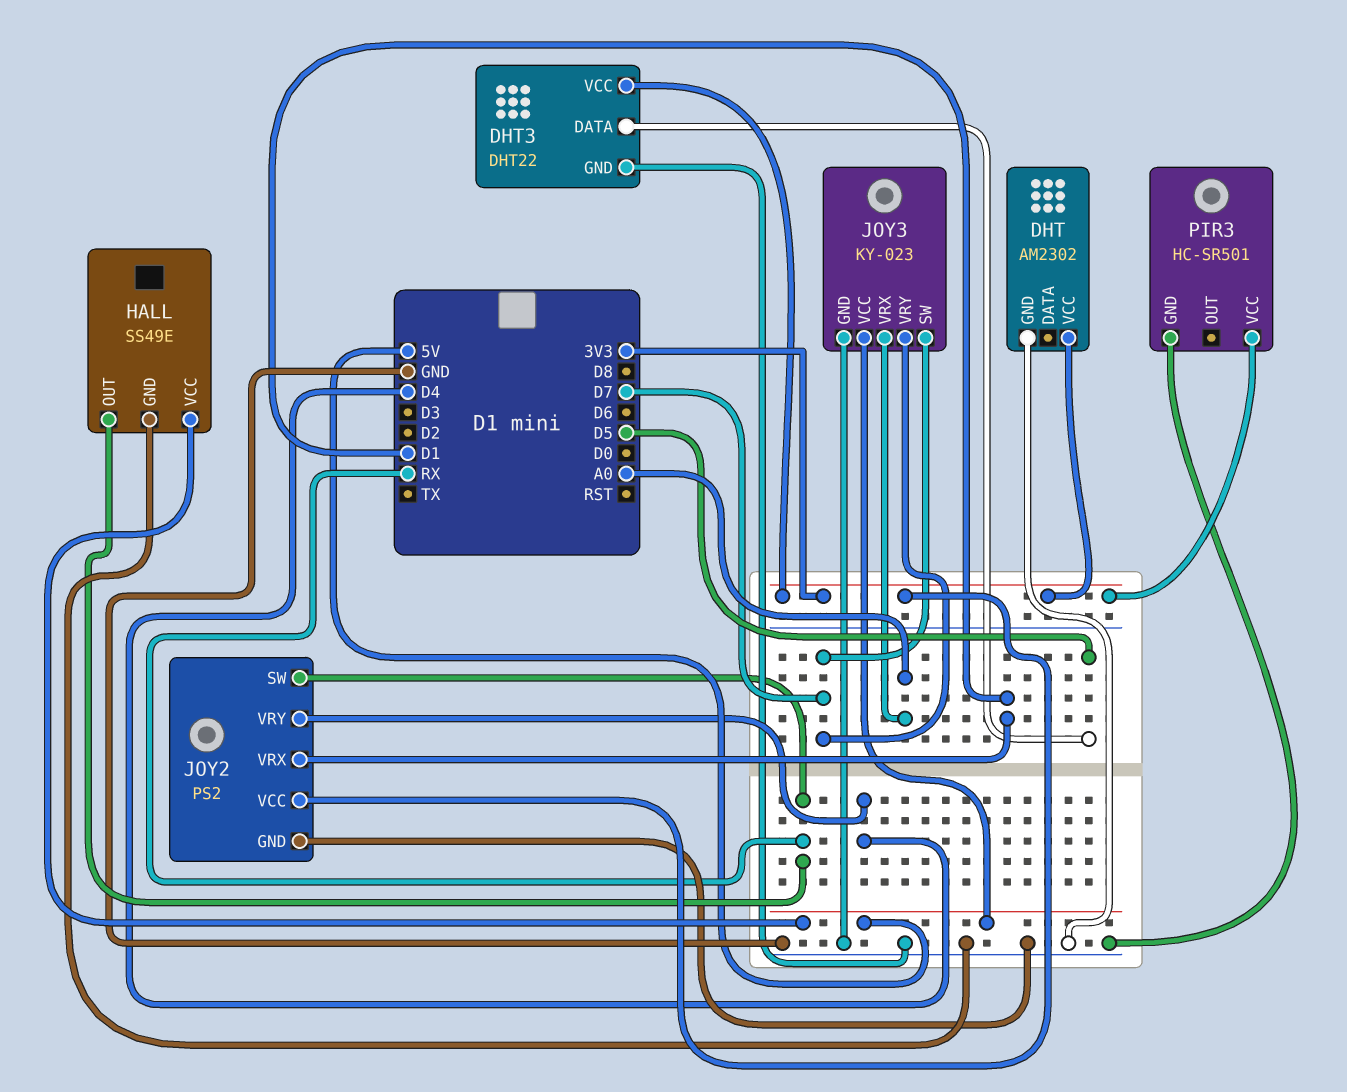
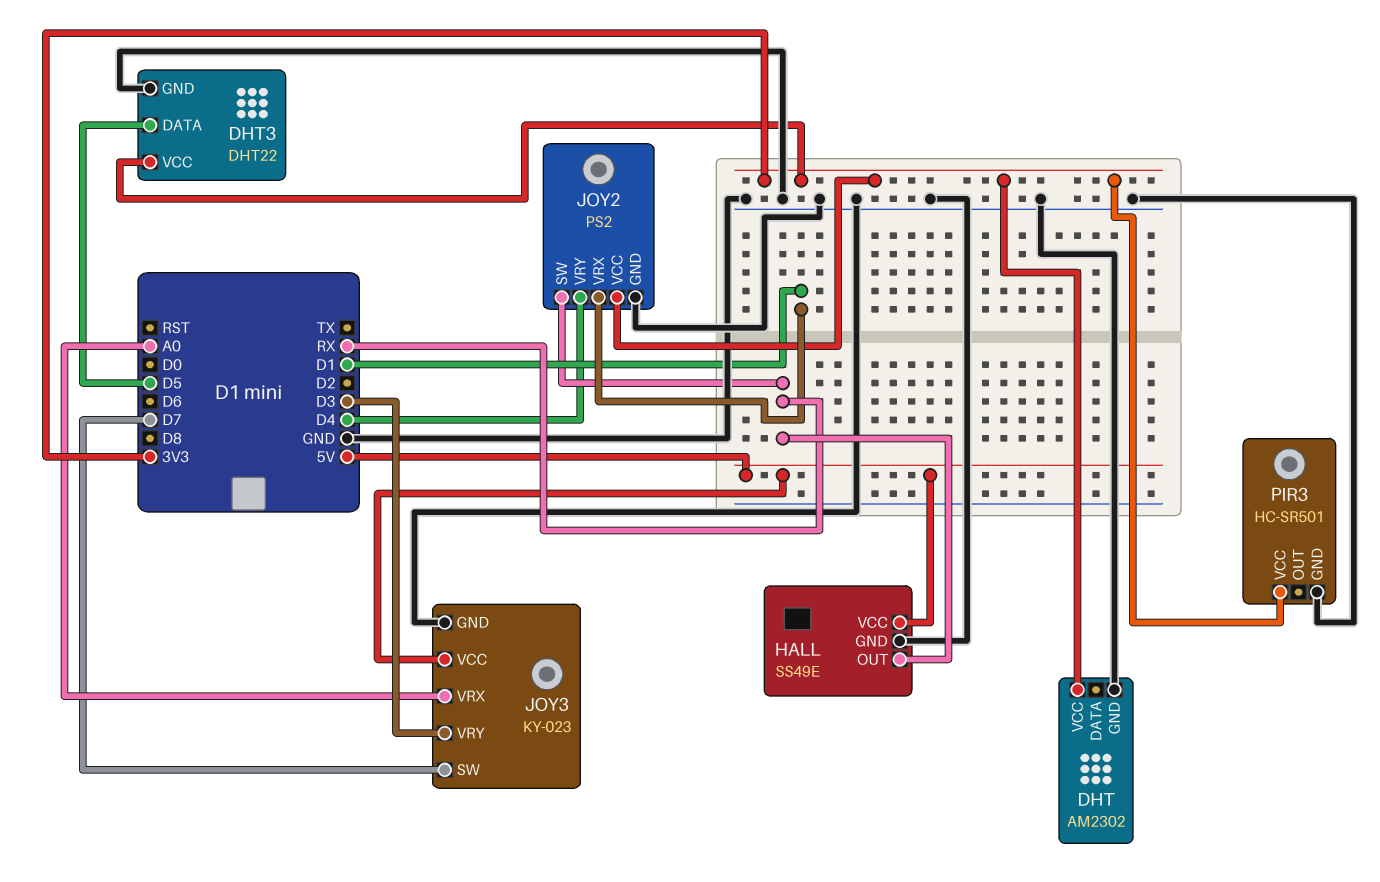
JOY3 pin VRY: D7 -> D3

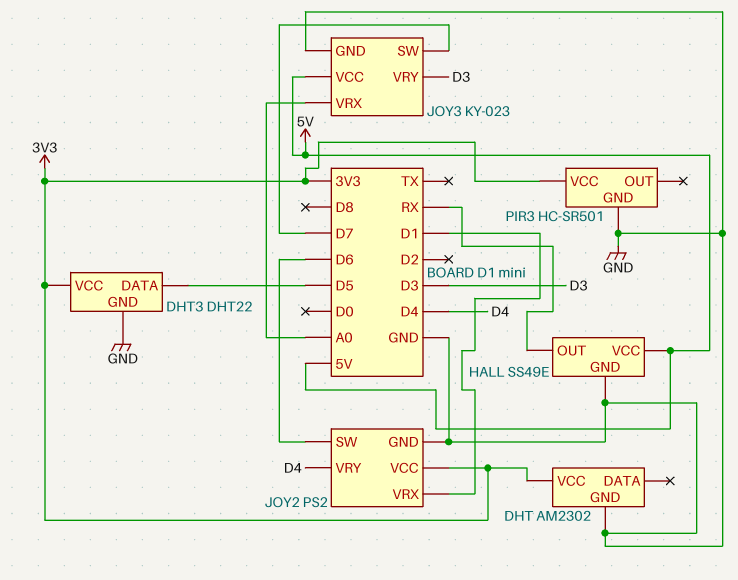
JOY2 pin SW: RX -> D6

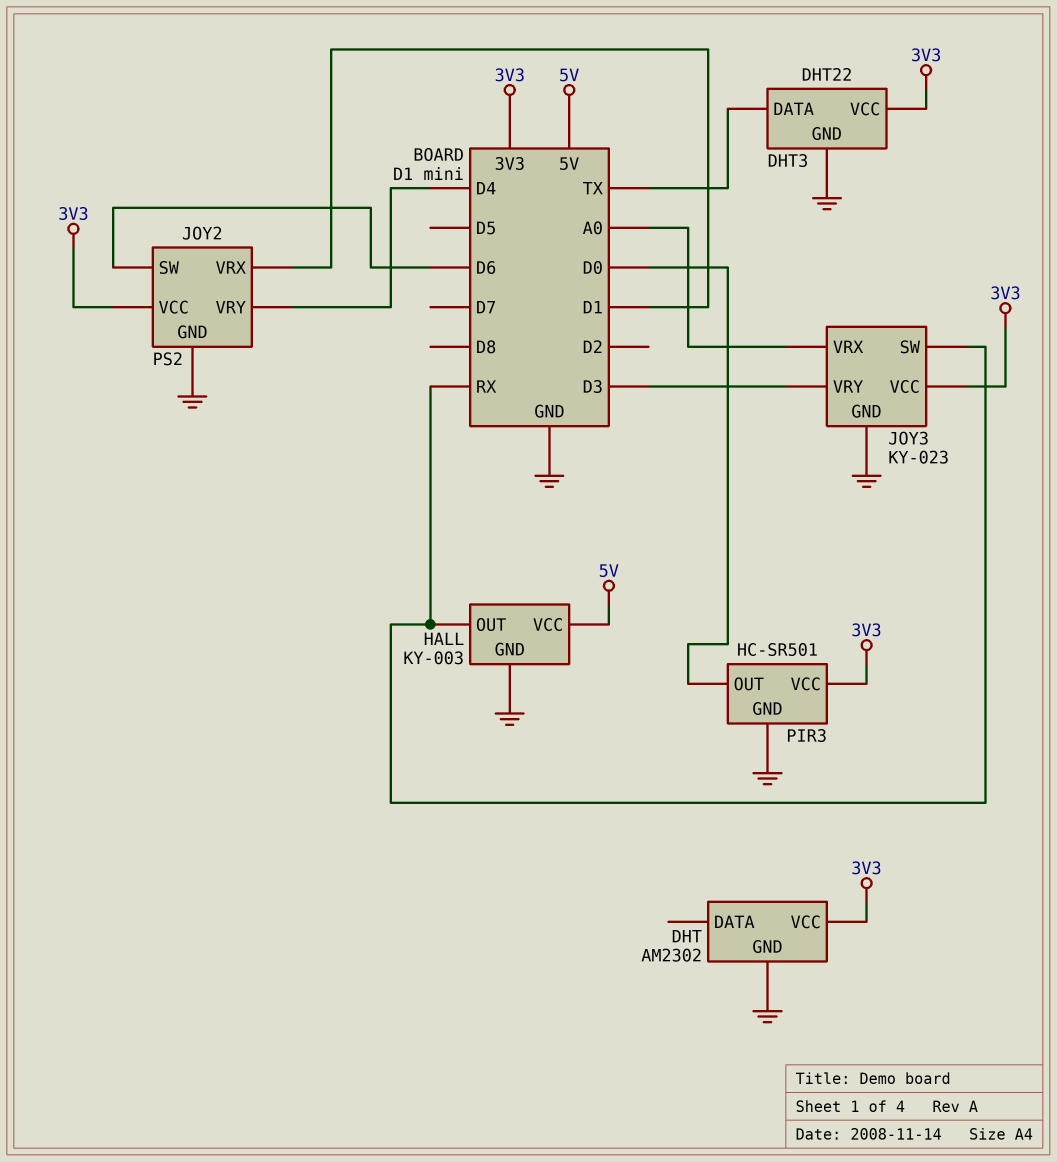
DHT3 pin DATA: D5 -> TX
HALL: SS49E -> KY-003
JOY3 pin SW: D7 -> RX
JOY3 pin VCC: 5V -> 3V3
PIR3 pin OUT: none -> D0

